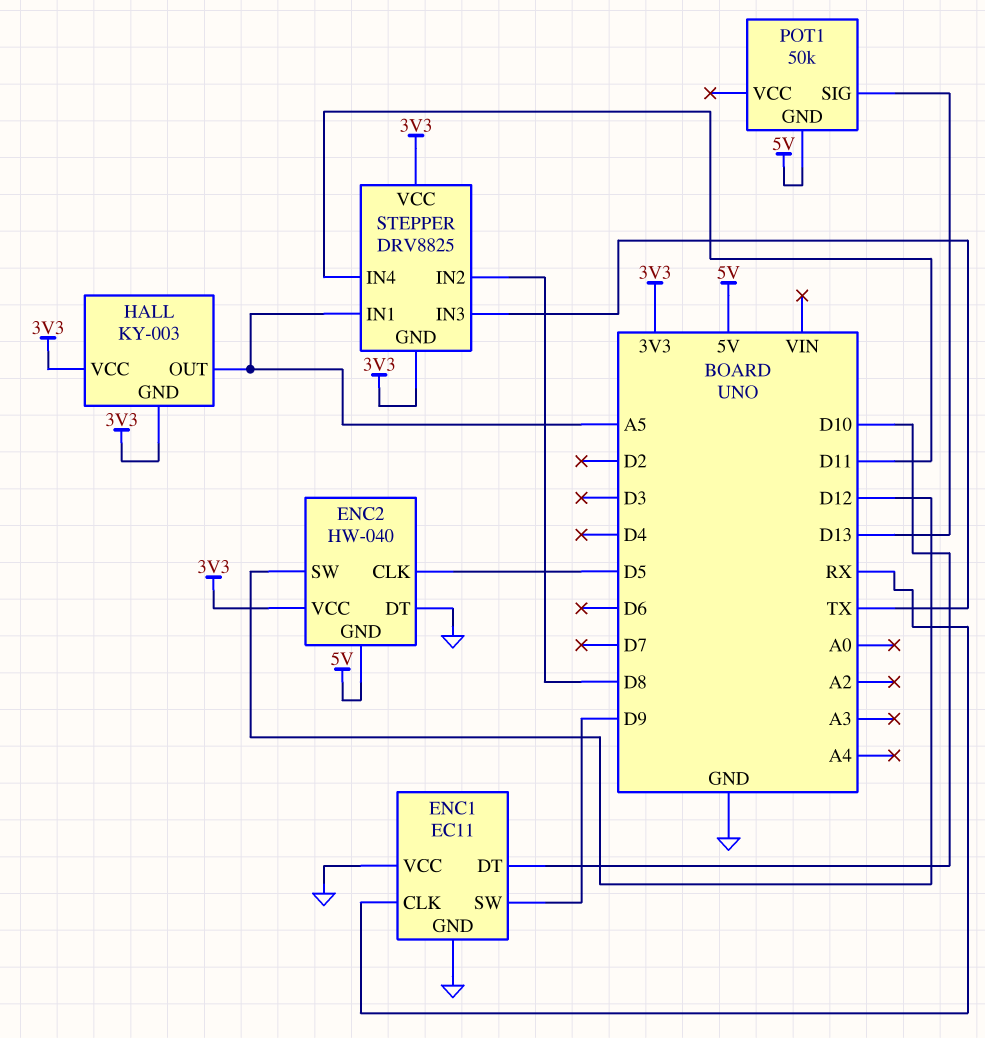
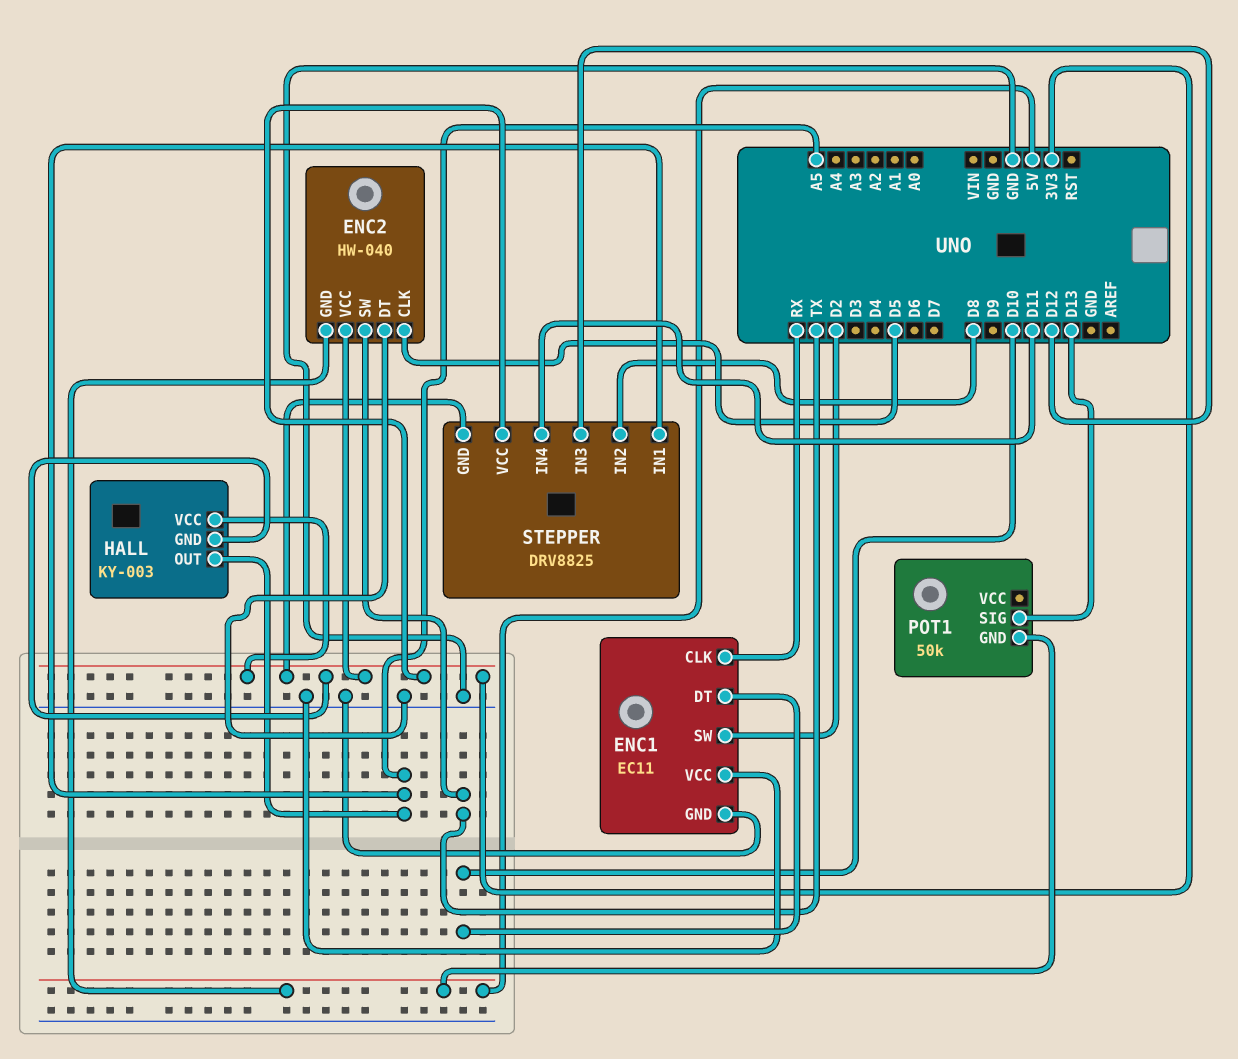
ENC1 pin SW: D9 -> D2
ENC2 pin SW: D12 -> TX
STEPPER pin IN3: TX -> D12

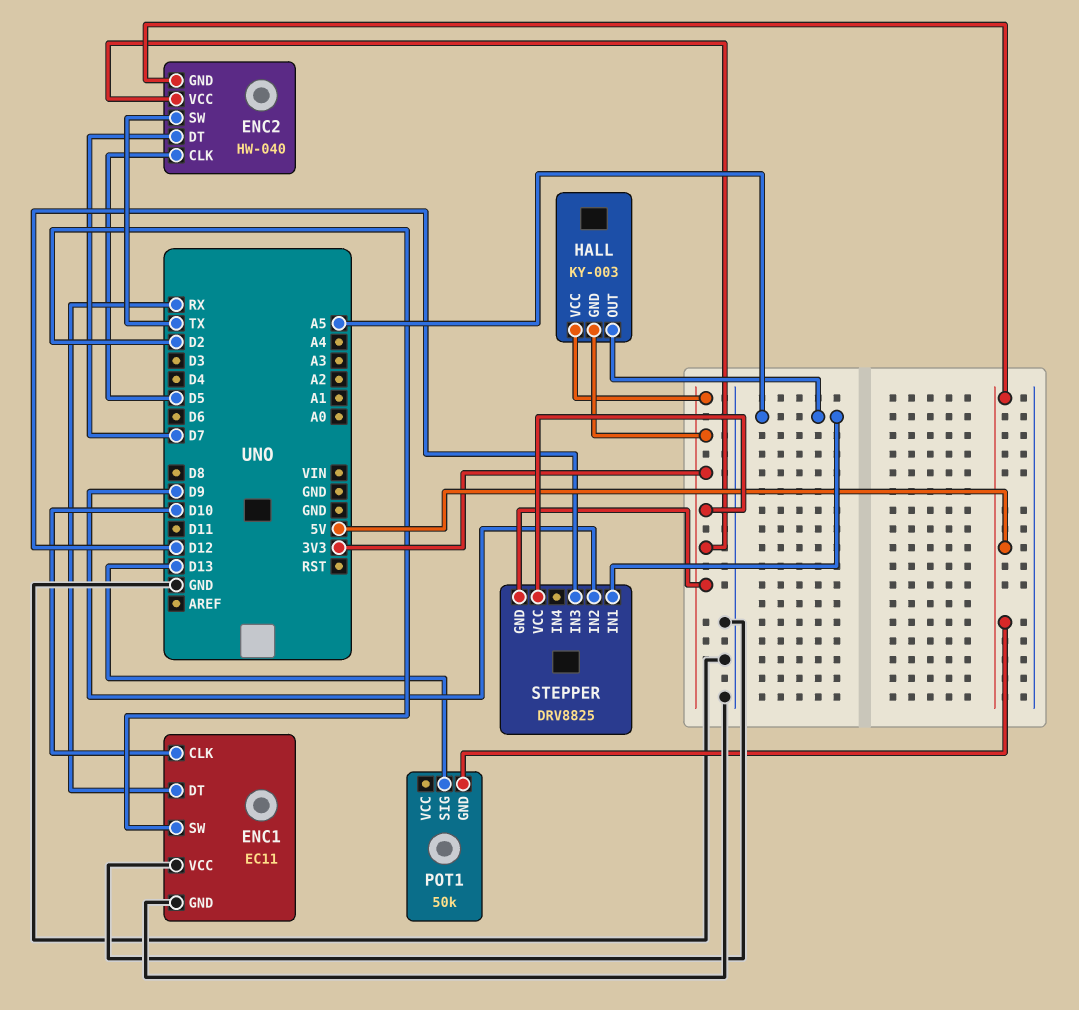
ENC1 pin CLK: RX -> D10
ENC1 pin DT: D10 -> RX
ENC2 pin DT: GND -> D7
STEPPER pin IN2: D8 -> D9
STEPPER pin IN4: D11 -> none

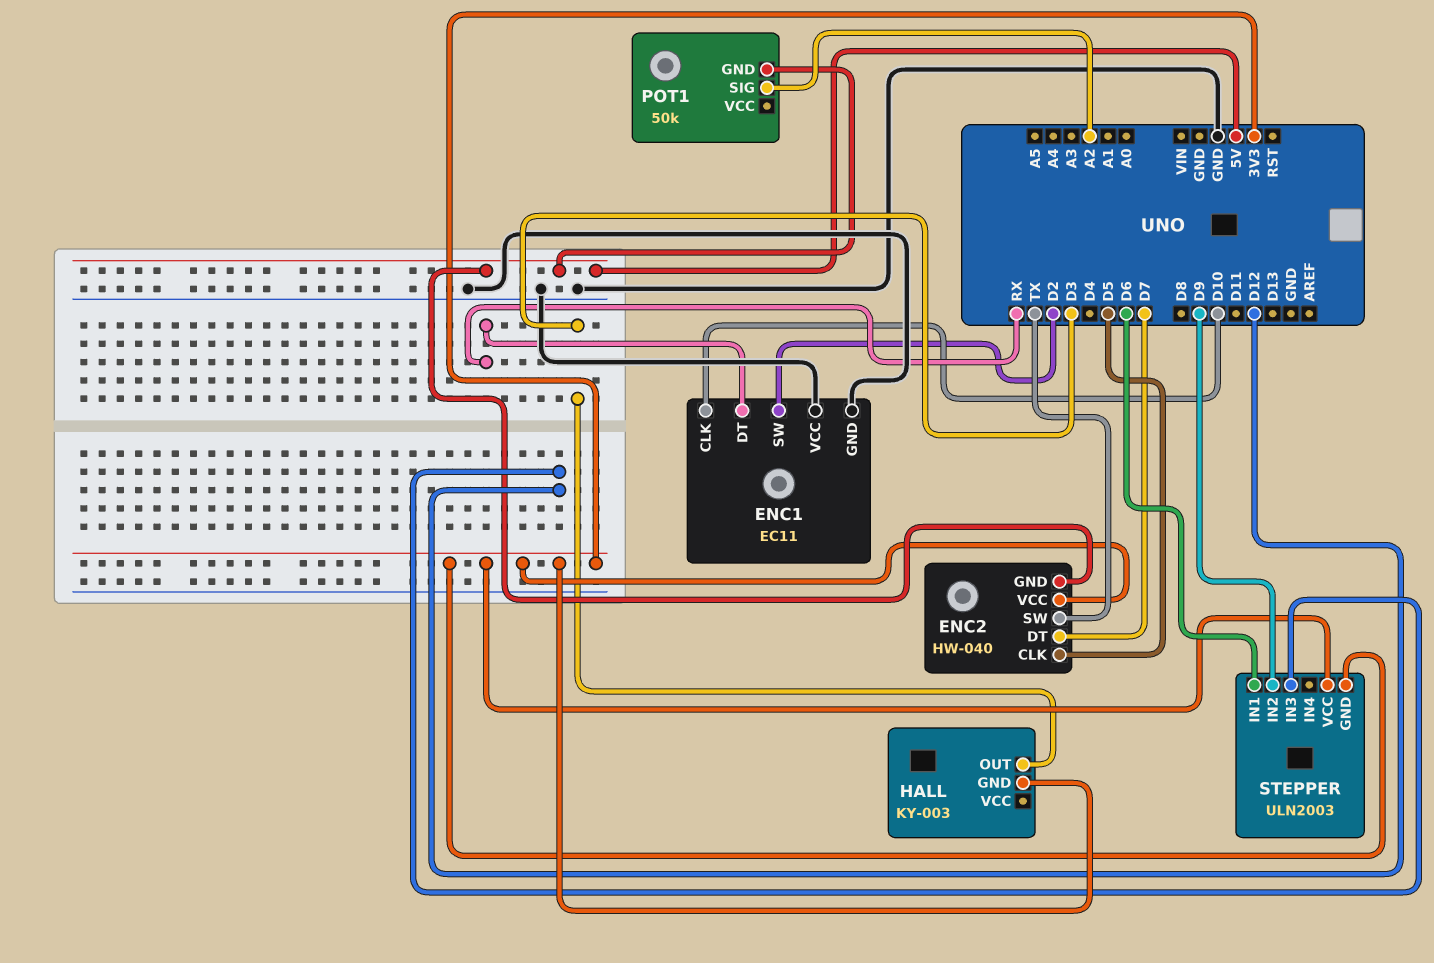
HALL pin OUT: A5 -> D3
HALL pin VCC: 3V3 -> none
POT1 pin SIG: D13 -> A2
STEPPER: DRV8825 -> ULN2003
STEPPER pin IN1: A5 -> D6

